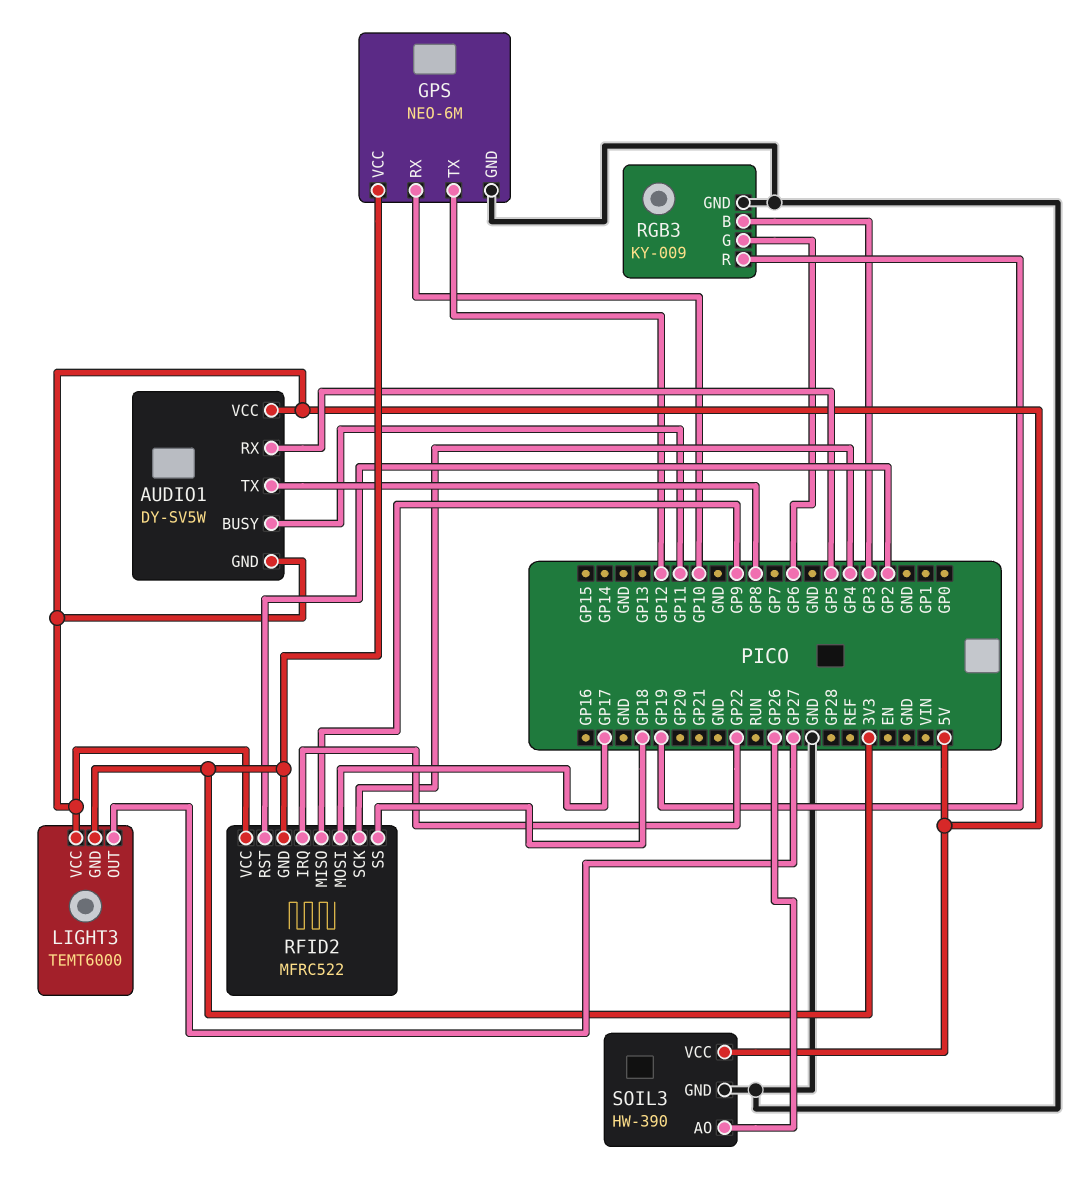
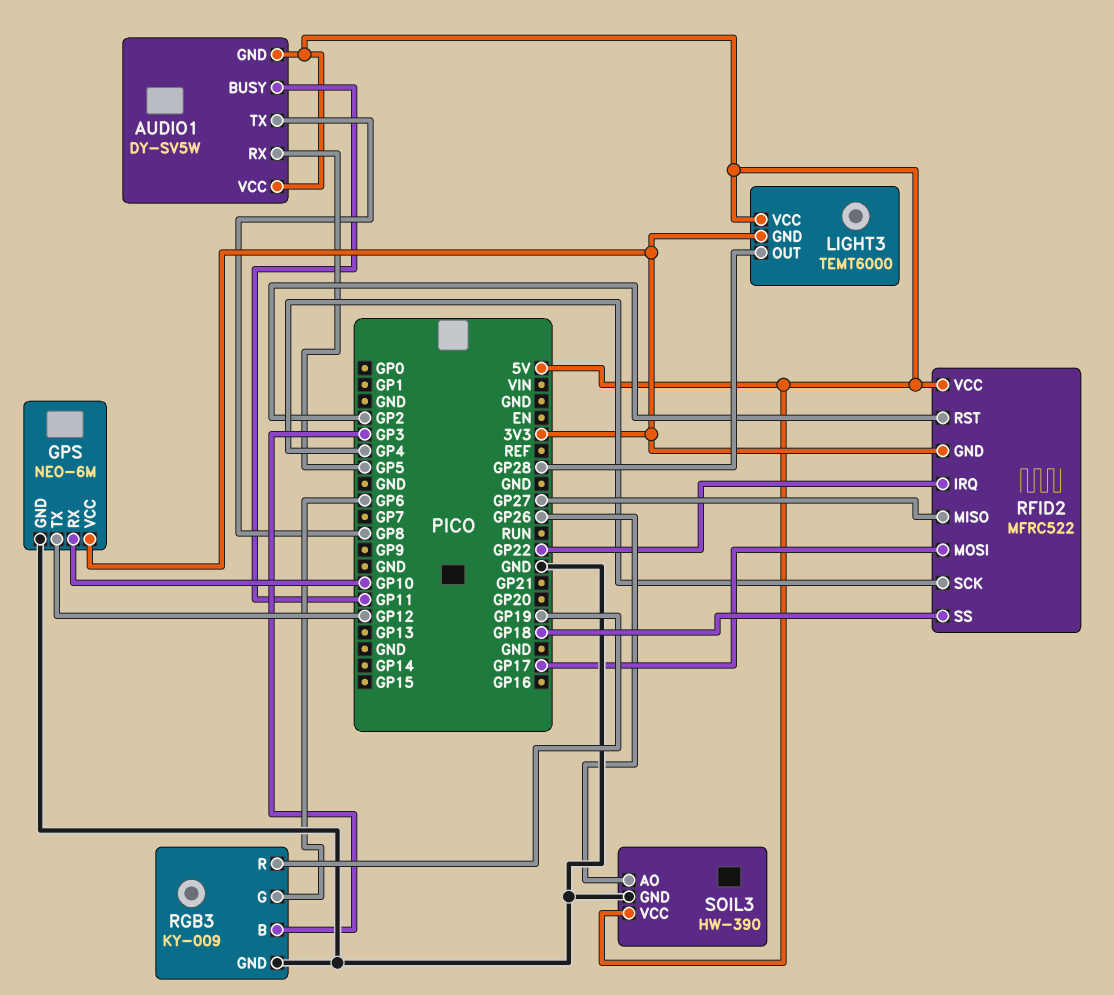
LIGHT3 pin OUT: GP27 -> GP28
RFID2 pin MISO: GP9 -> GP27

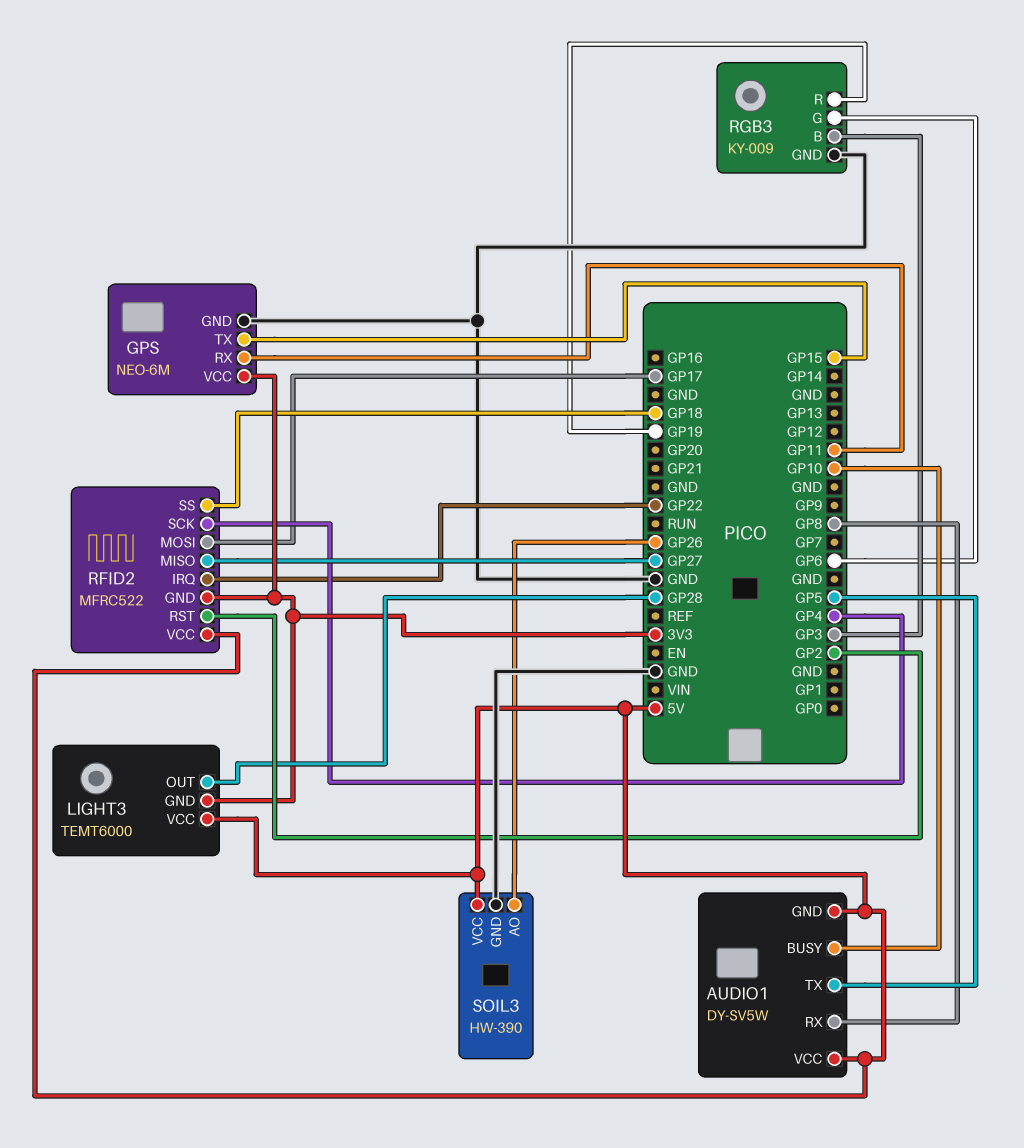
AUDIO1 pin BUSY: GP11 -> GP10
AUDIO1 pin RX: GP5 -> GP8
AUDIO1 pin TX: GP8 -> GP5
GPS pin RX: GP10 -> GP11
GPS pin TX: GP12 -> GP15

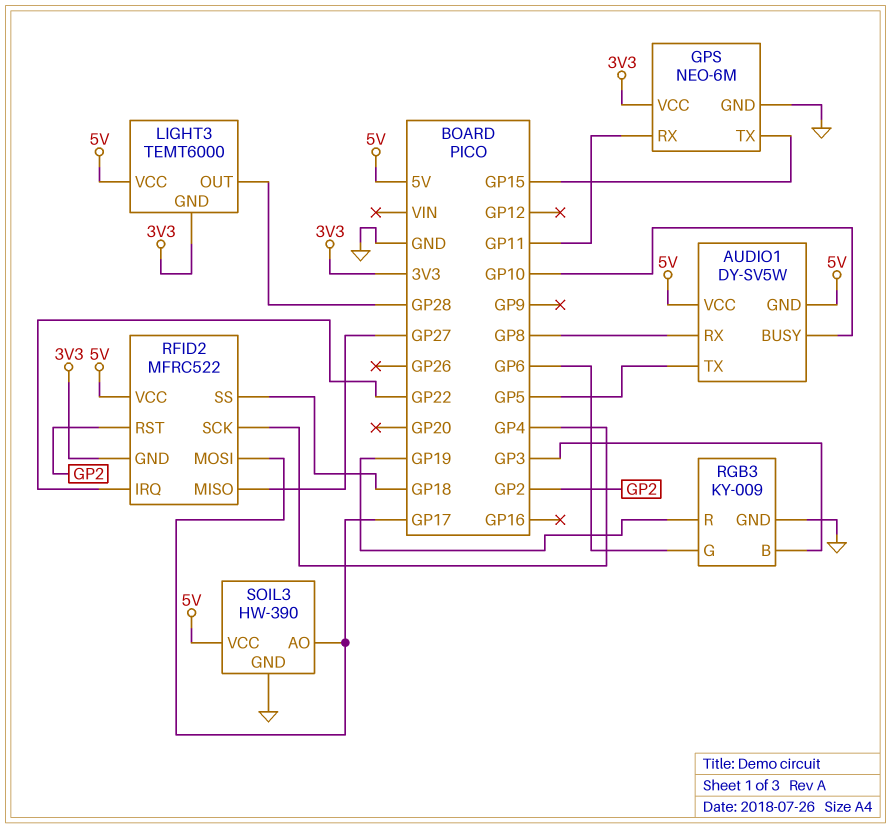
SOIL3 pin AO: GP26 -> GP17

